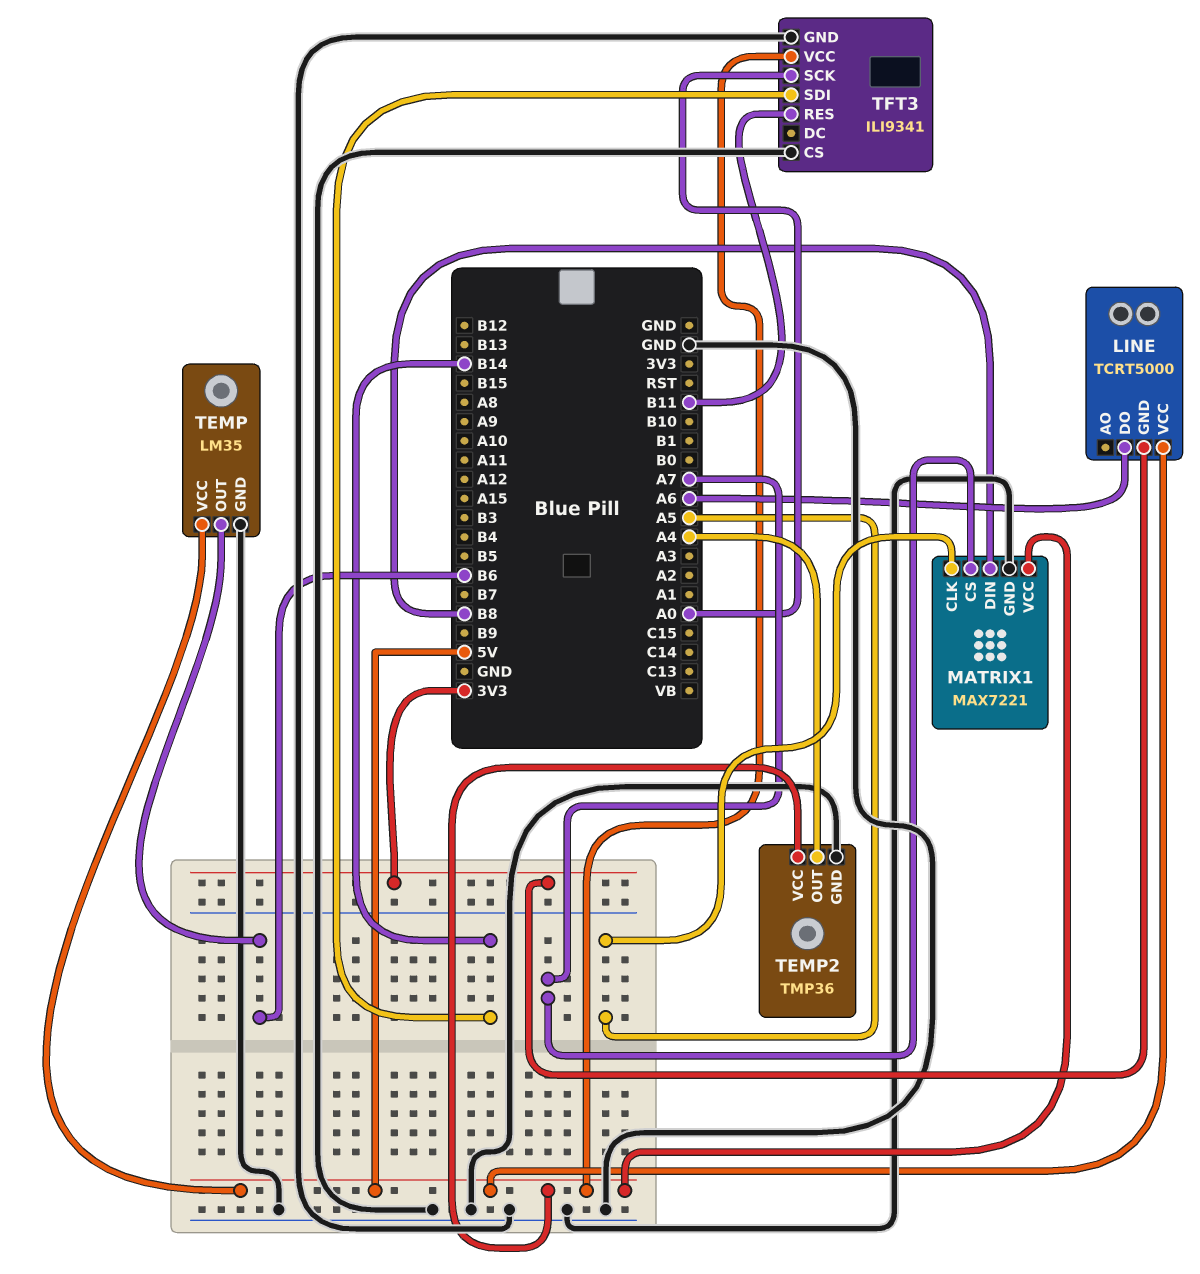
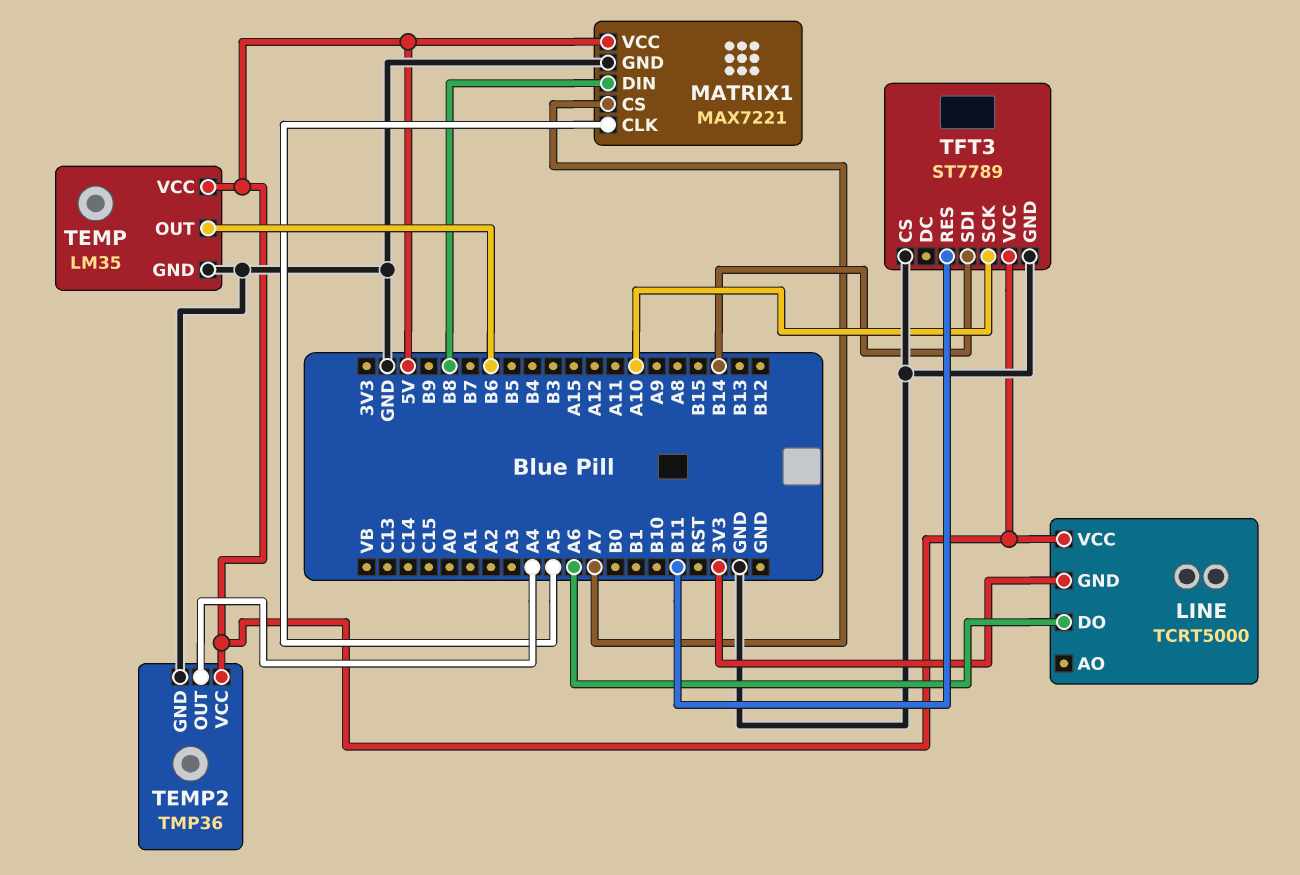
TFT3: ILI9341 -> ST7789
TFT3 pin SCK: A0 -> A10

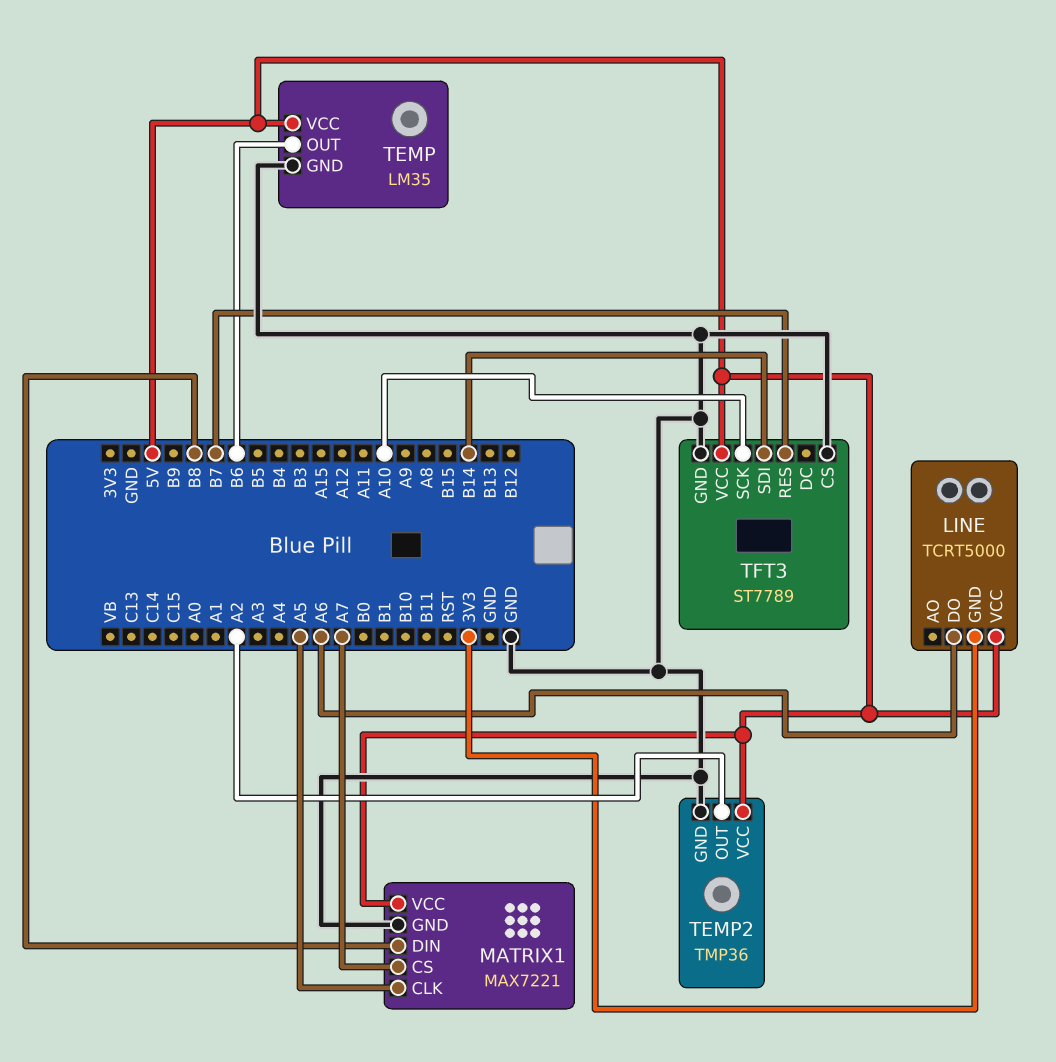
TEMP2 pin OUT: A4 -> A2
TFT3 pin RES: B11 -> B7

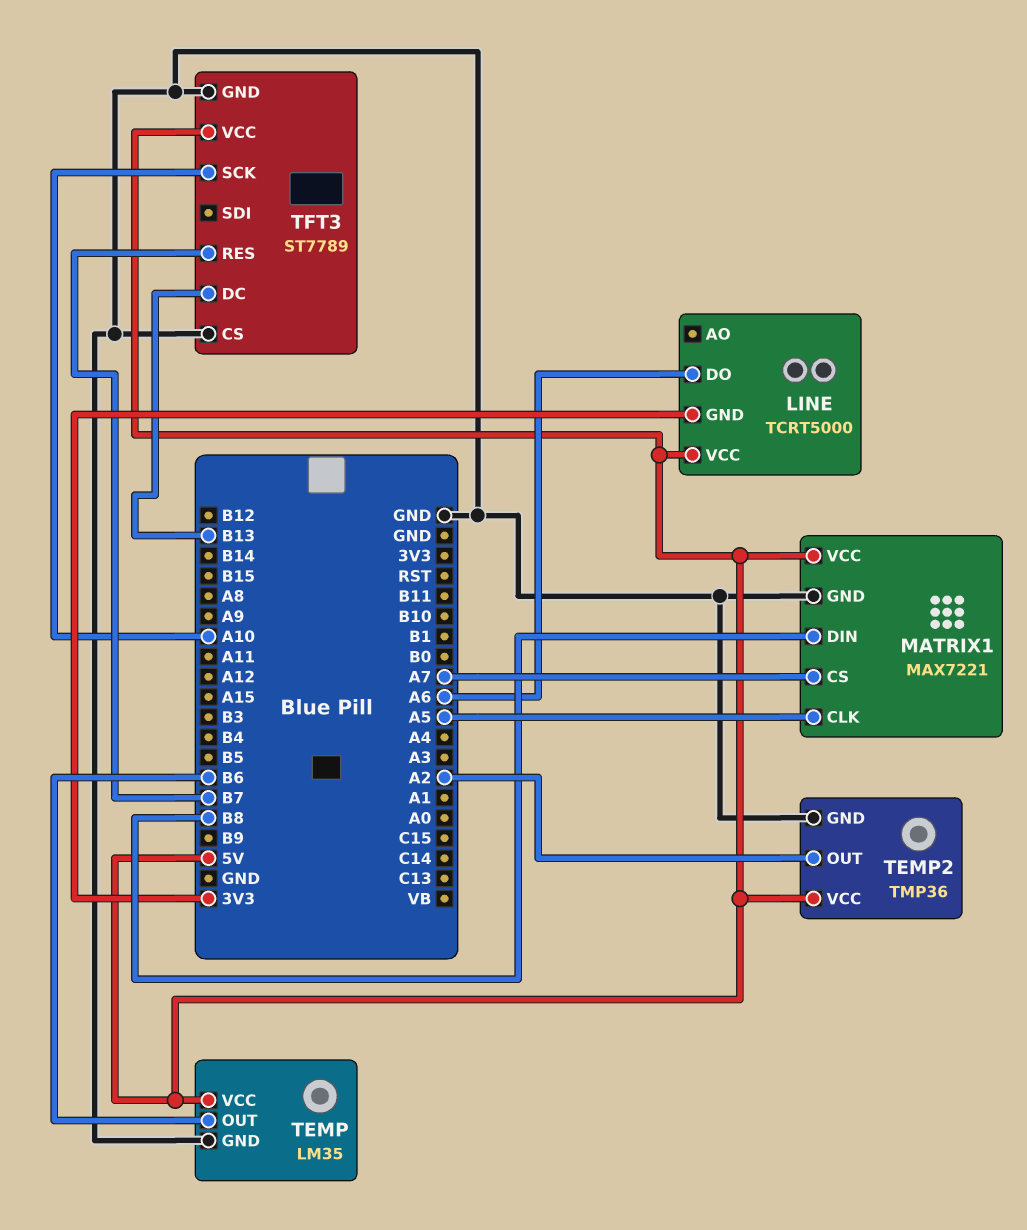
TFT3 pin DC: none -> B13
TFT3 pin SDI: B14 -> none

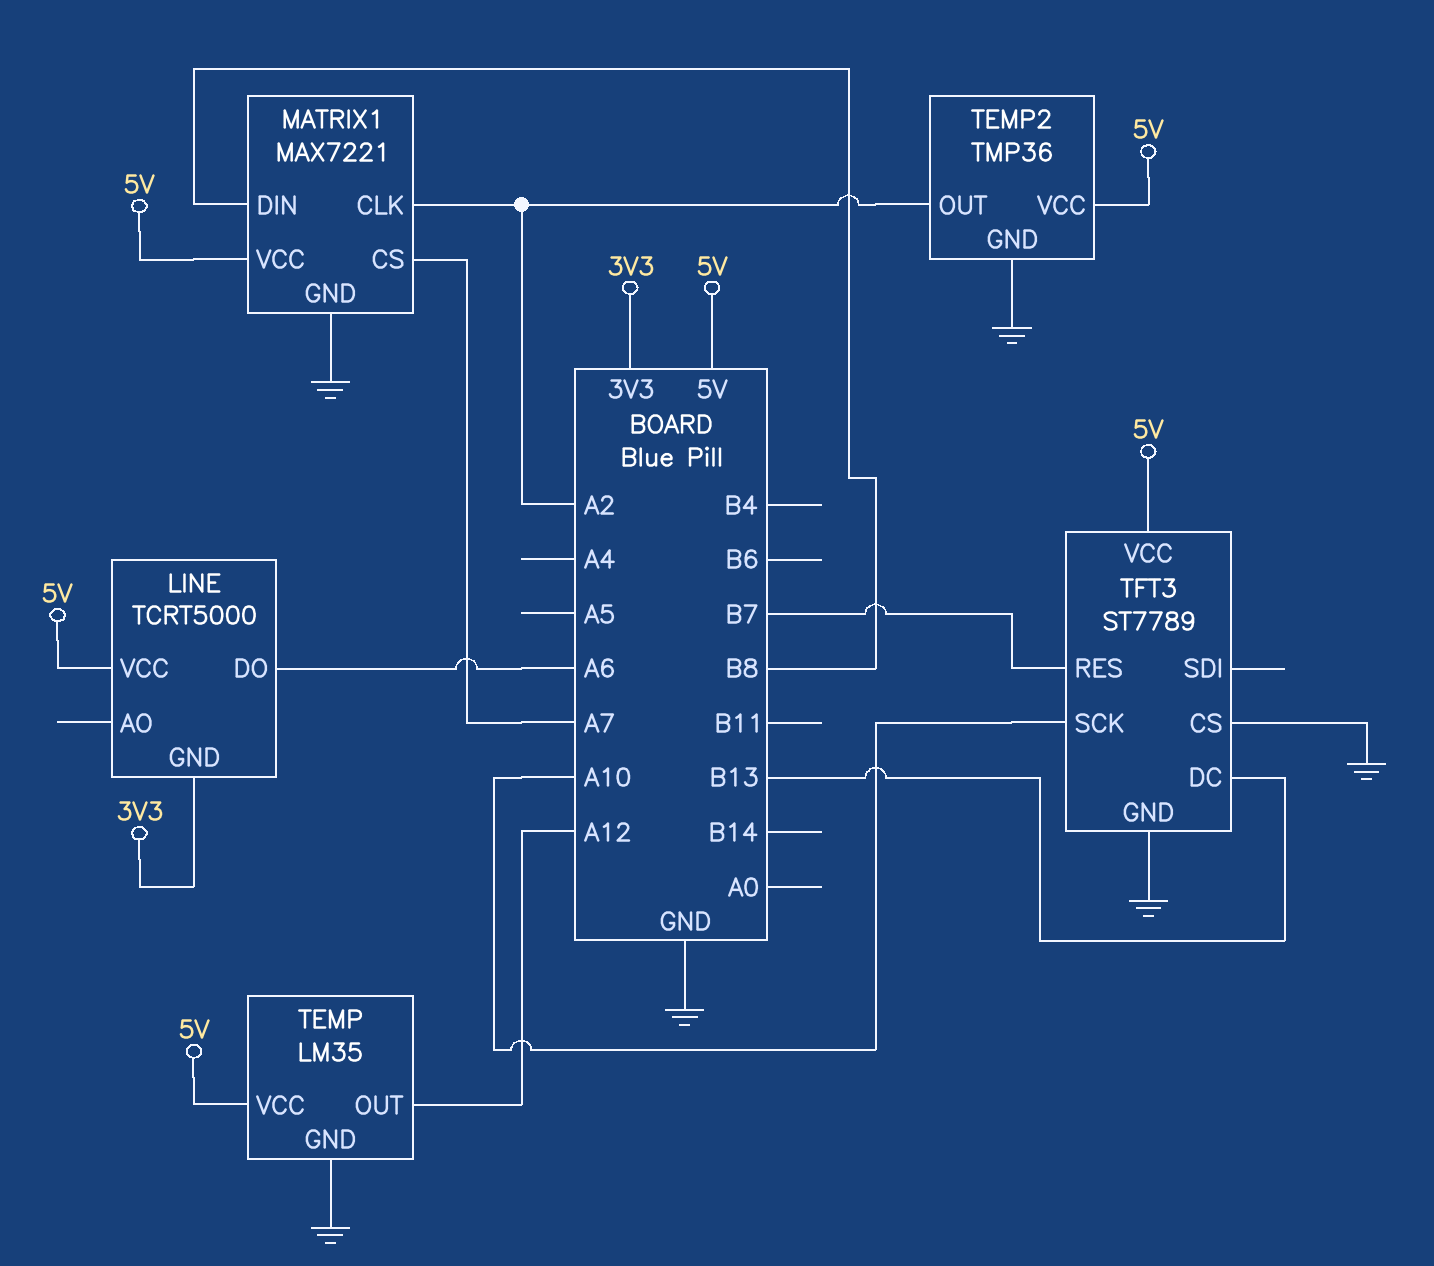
MATRIX1 pin CLK: A5 -> A2
TEMP pin OUT: B6 -> A12

